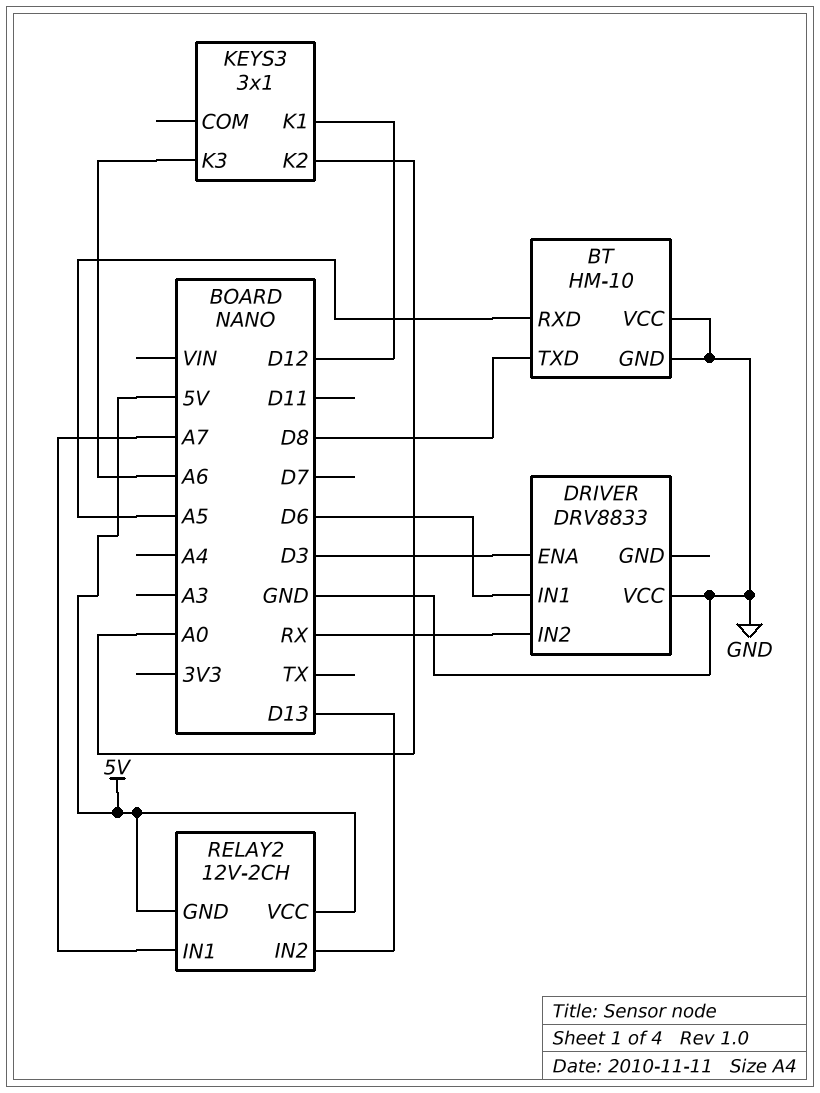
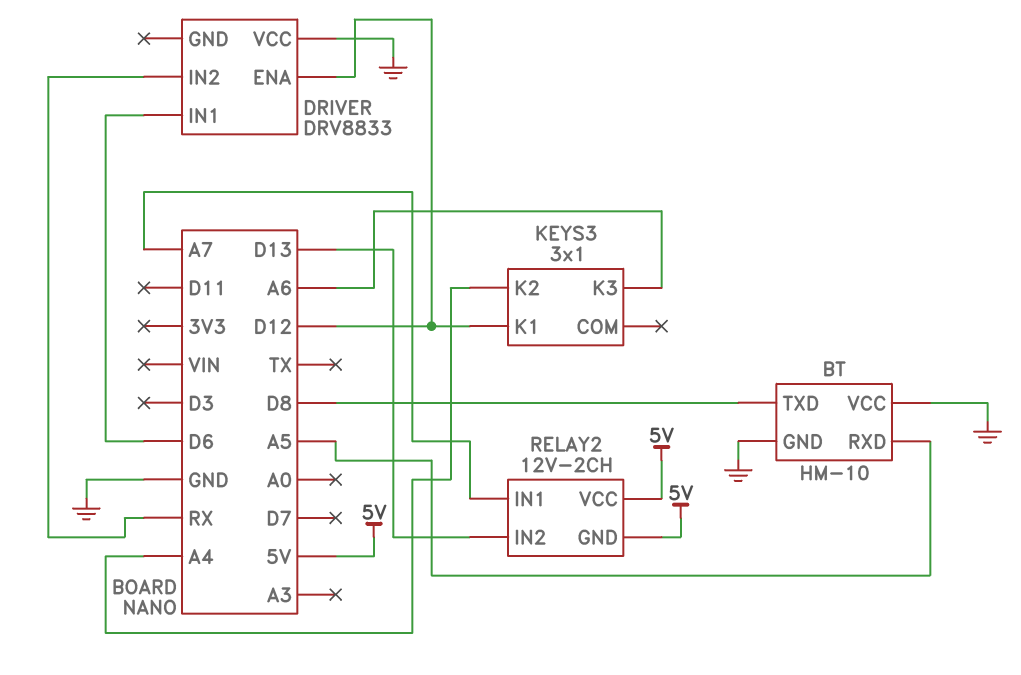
DRIVER pin ENA: D3 -> D12
KEYS3 pin K2: A0 -> A4

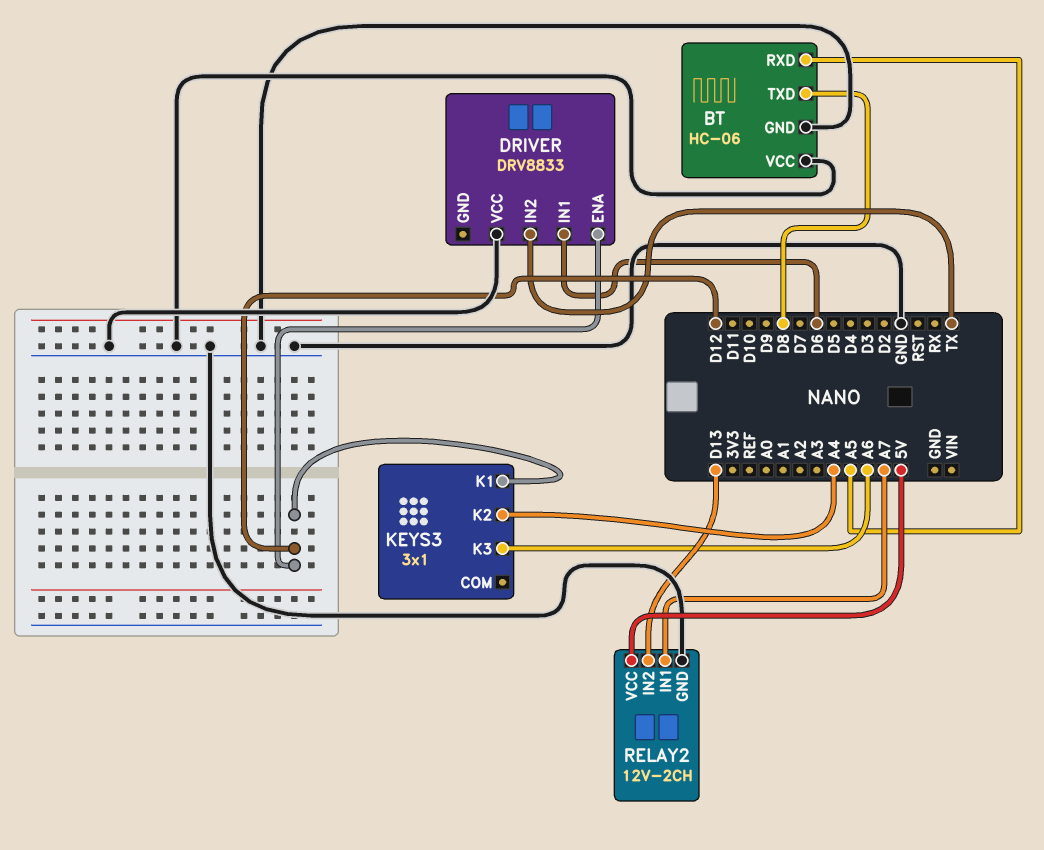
BT: HM-10 -> HC-06
DRIVER pin IN2: RX -> TX
RELAY2 pin GND: 5V -> GND

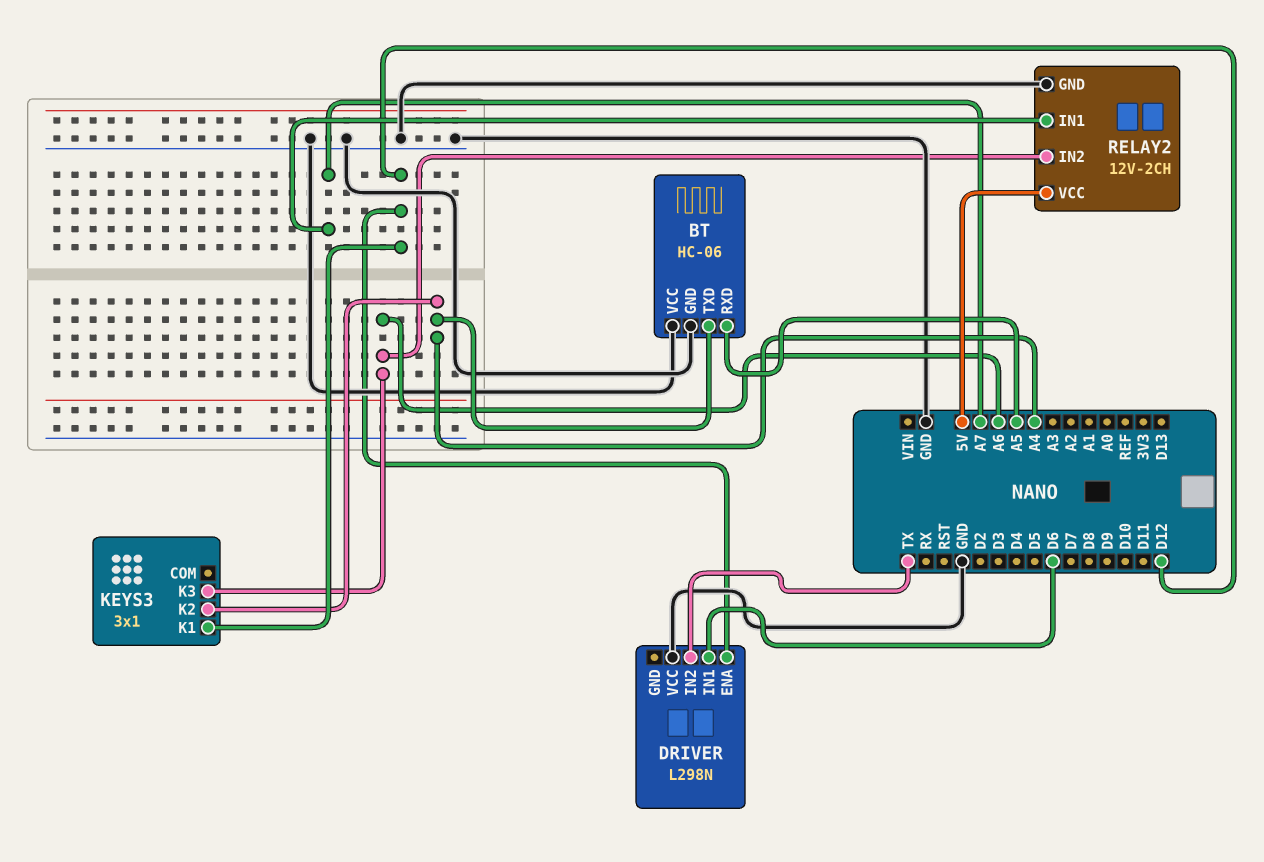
BT pin TXD: D8 -> A4
DRIVER: DRV8833 -> L298N
RELAY2 pin IN2: D13 -> A6

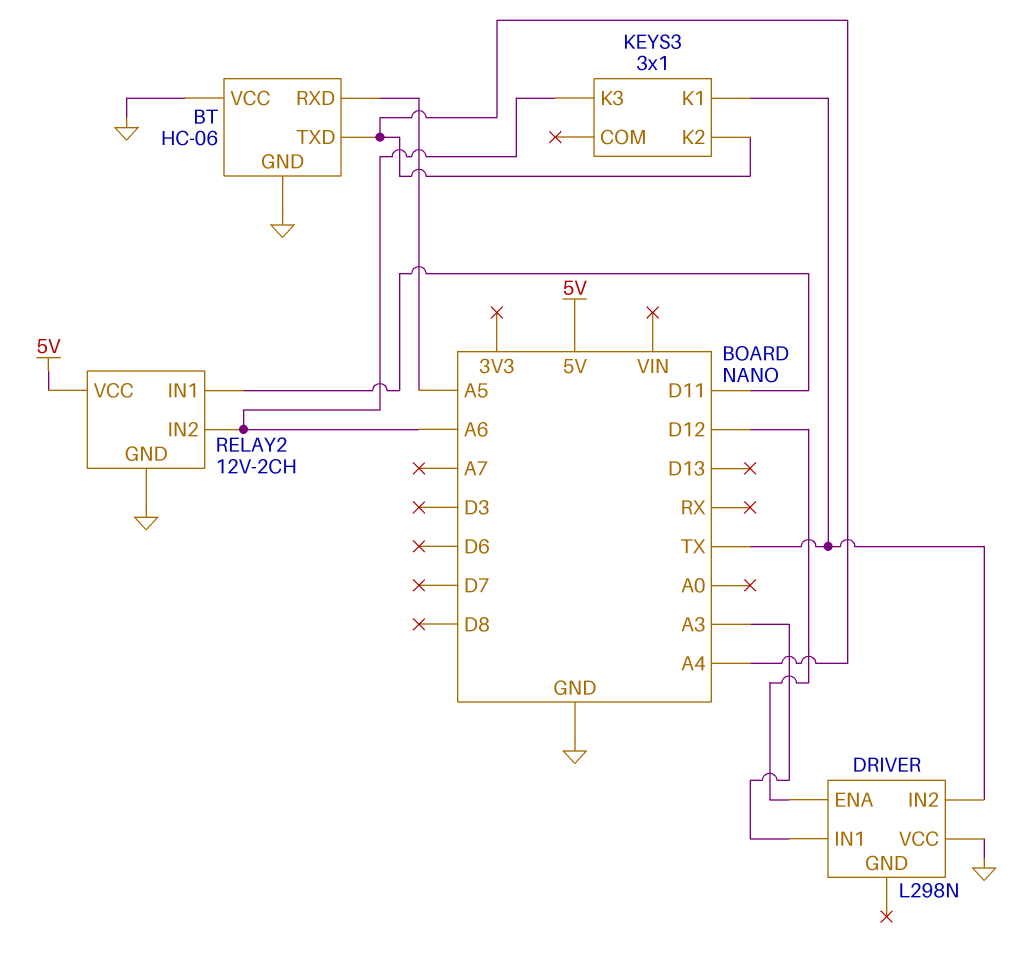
DRIVER pin IN1: D6 -> A3
KEYS3 pin K1: D12 -> TX
RELAY2 pin IN1: A7 -> D11

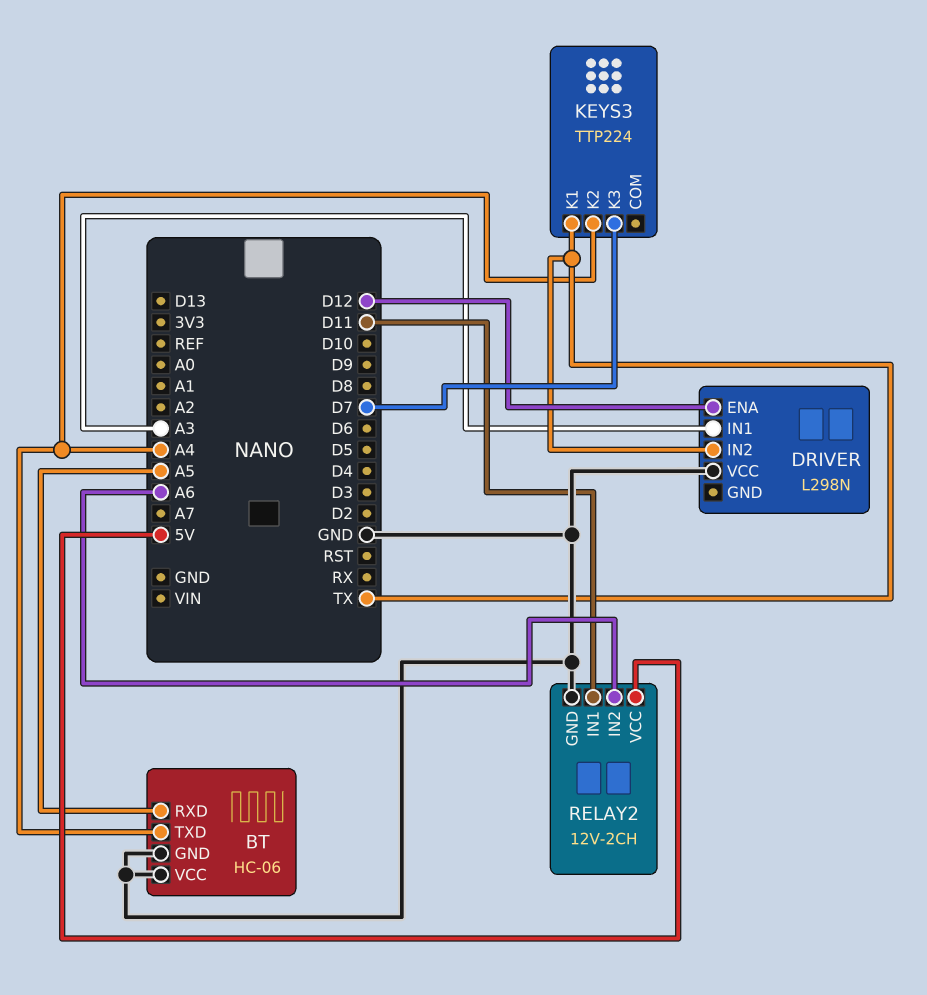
KEYS3: 3x1 -> TTP224
KEYS3 pin K3: A6 -> D7

